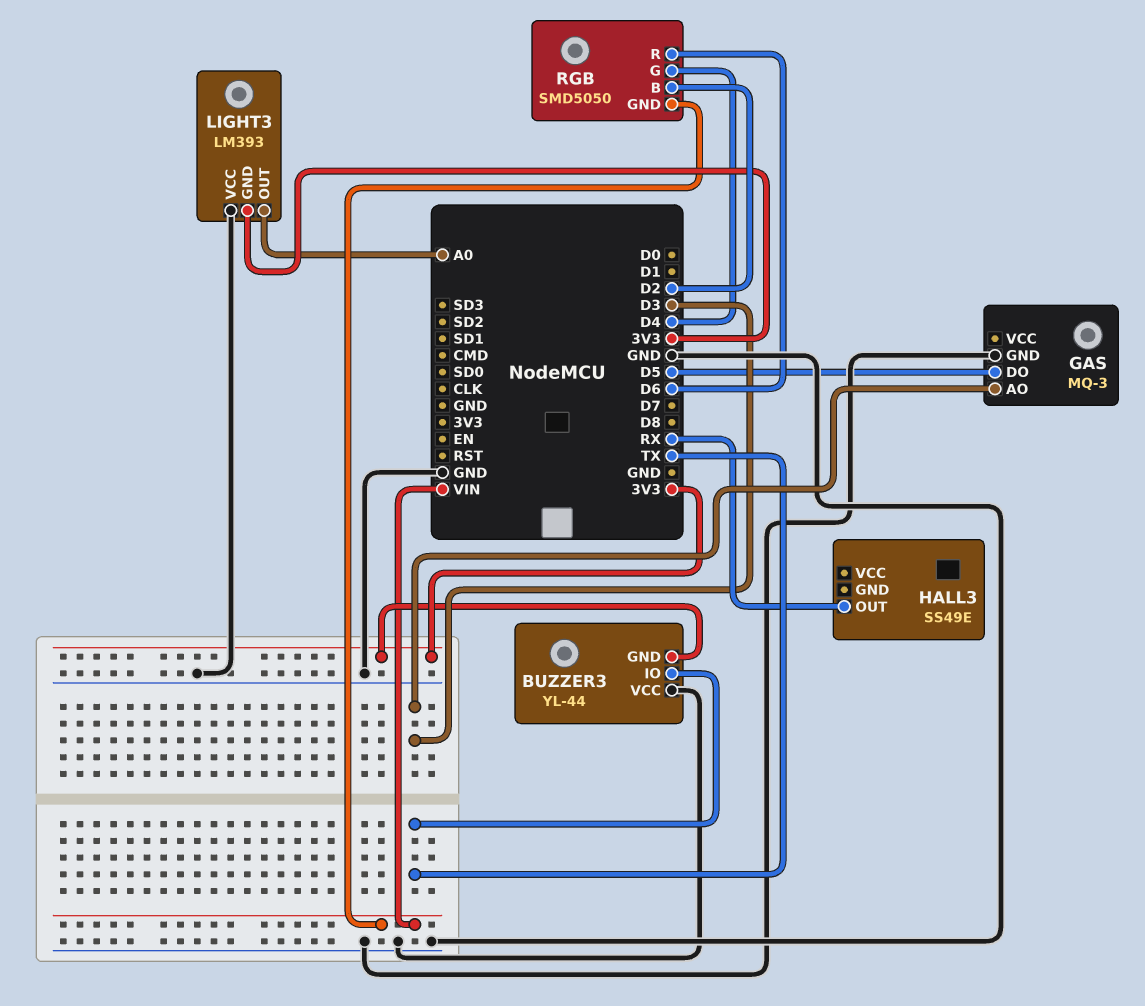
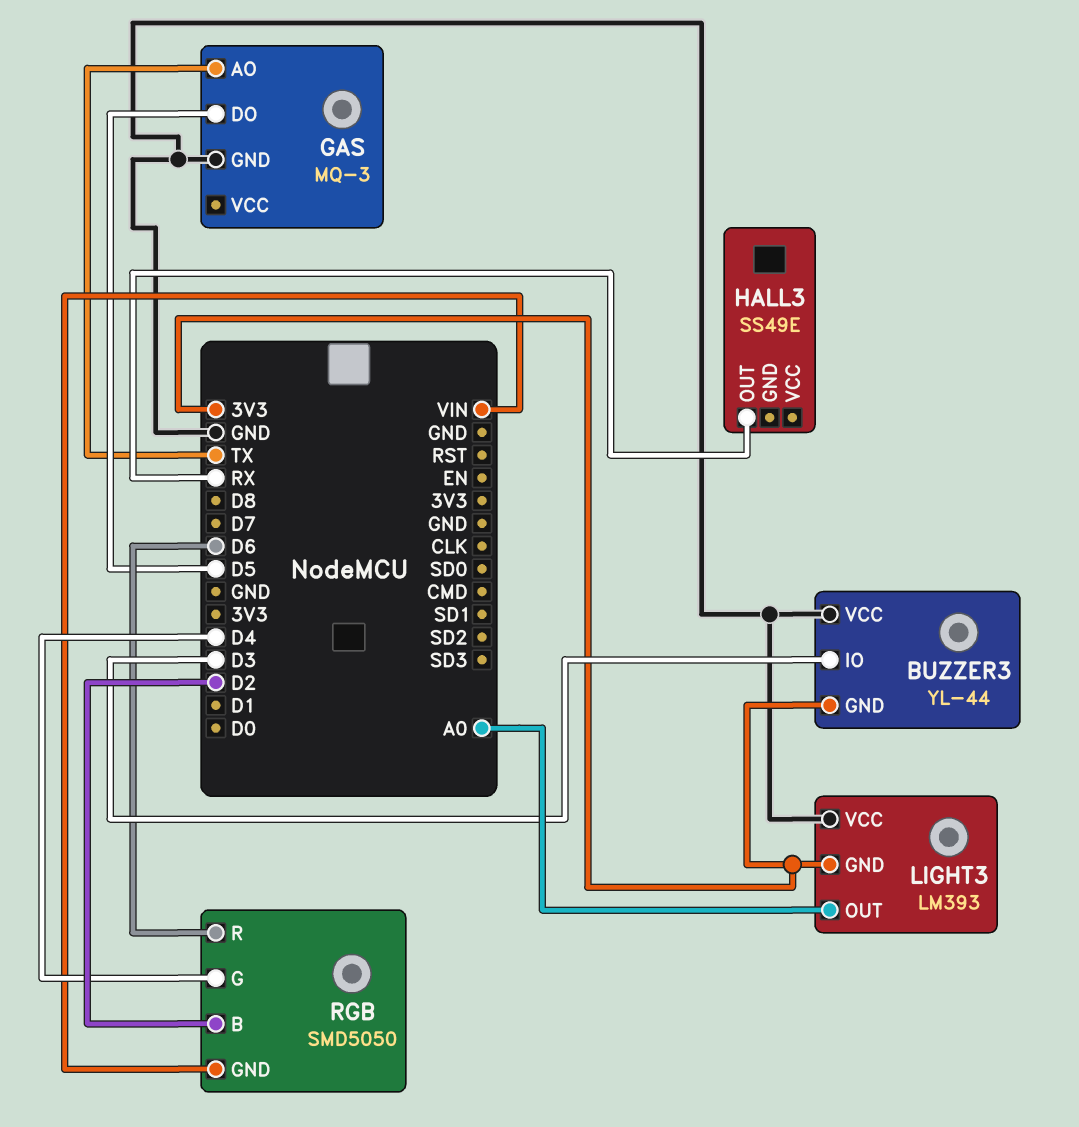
BUZZER3 pin IO: TX -> D3
GAS pin AO: D3 -> TX

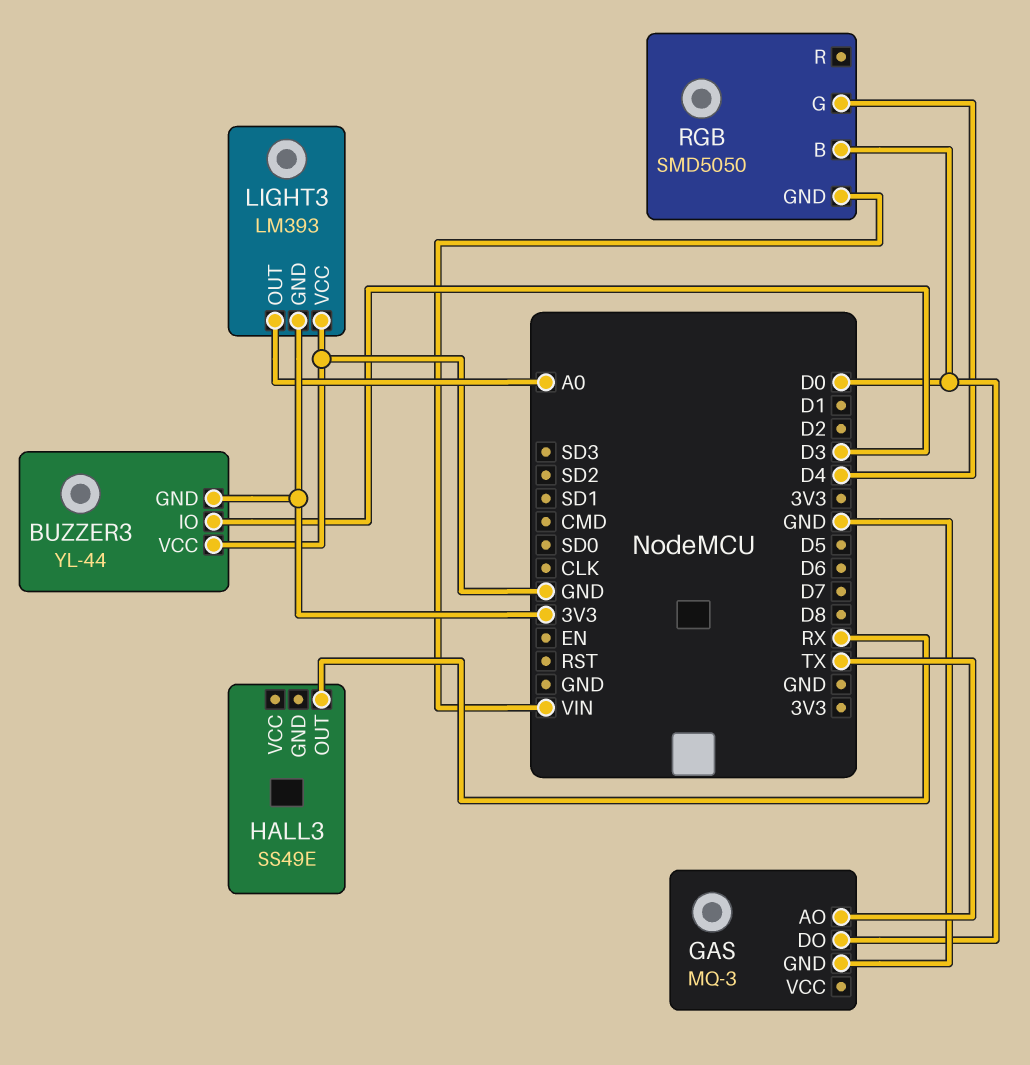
GAS pin DO: D5 -> D0
RGB pin B: D2 -> D0
RGB pin R: D6 -> none

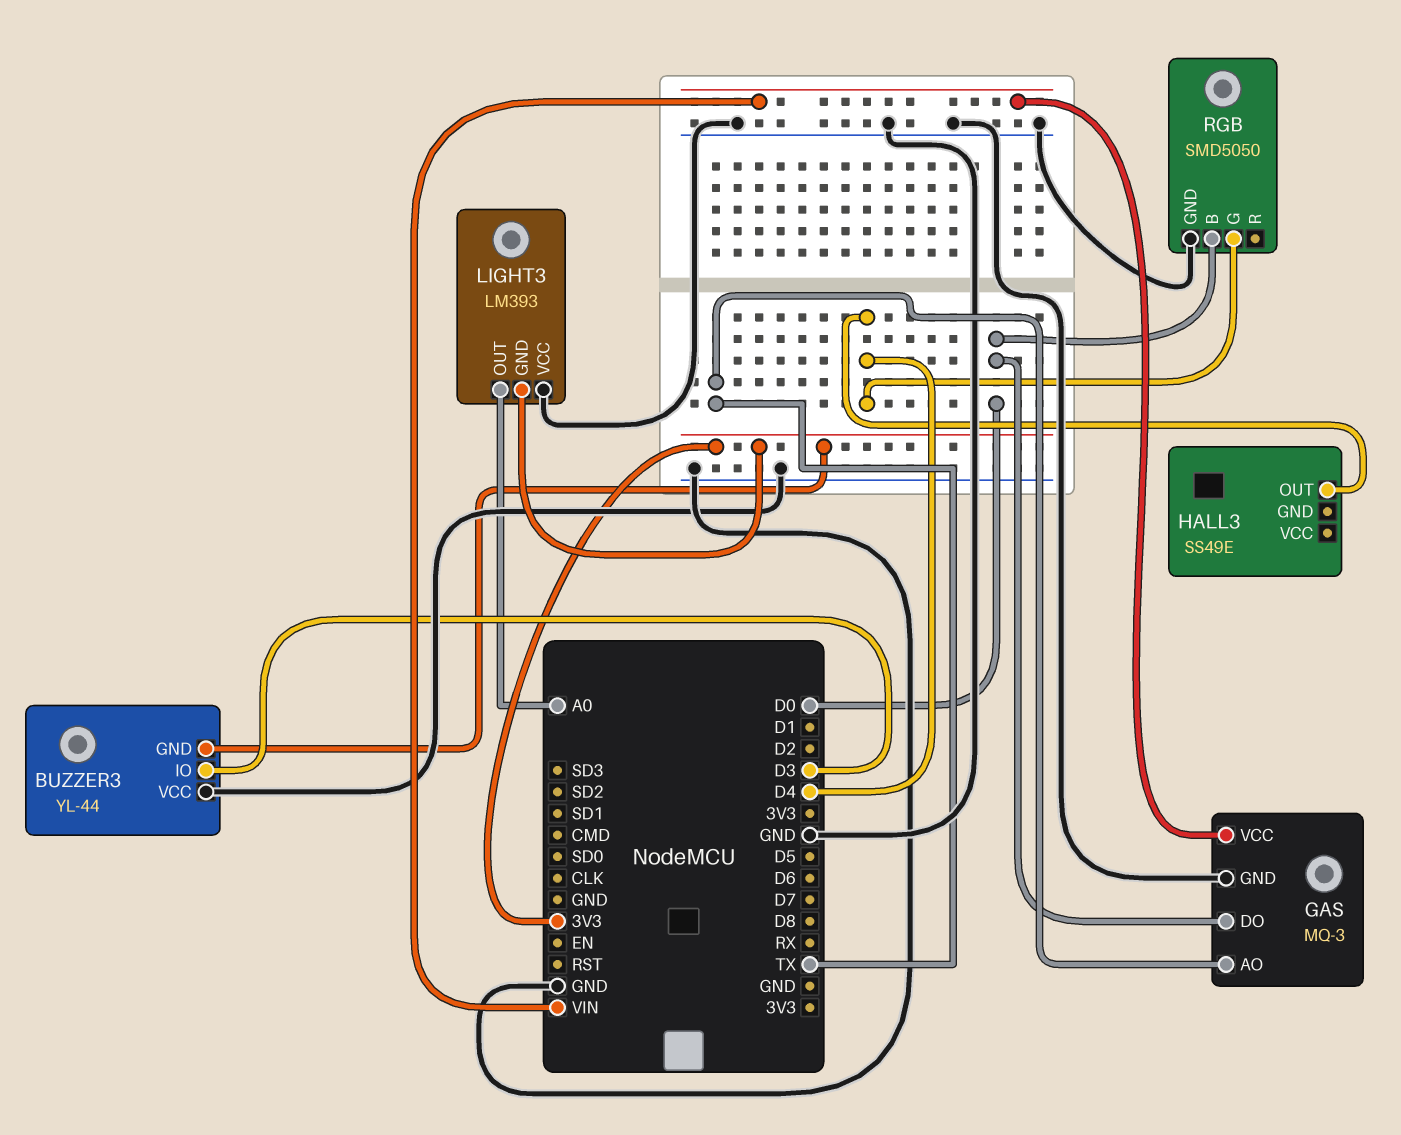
GAS pin VCC: none -> VIN
HALL3 pin OUT: RX -> D4
RGB pin GND: VIN -> GND

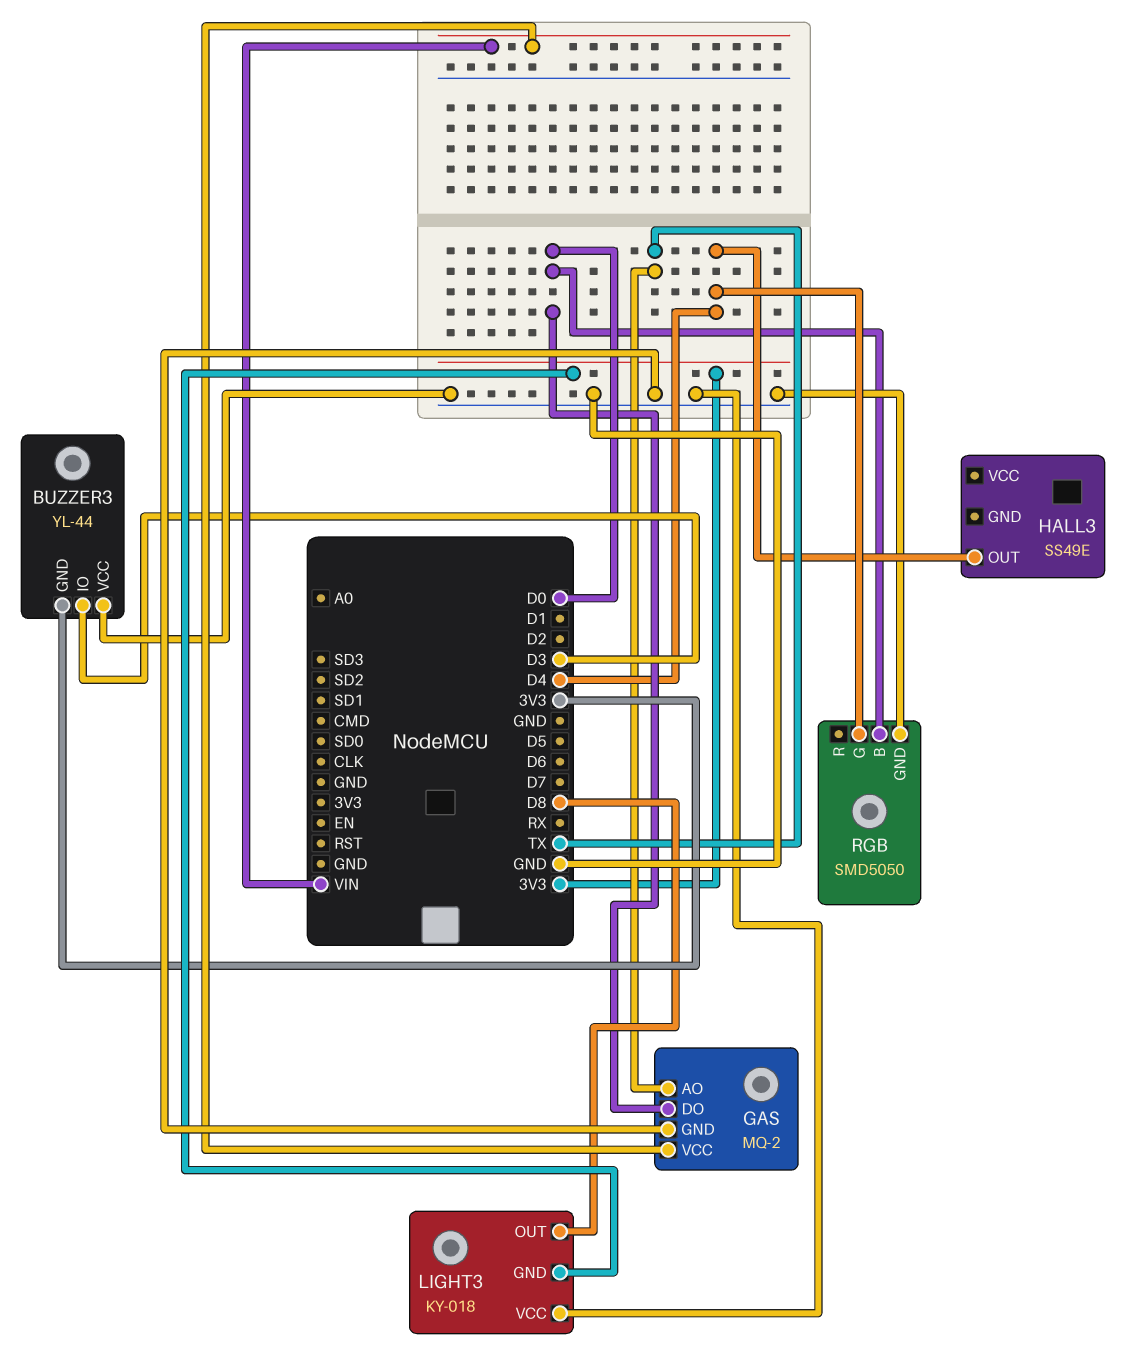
GAS: MQ-3 -> MQ-2
LIGHT3: LM393 -> KY-018
LIGHT3 pin OUT: A0 -> D8

